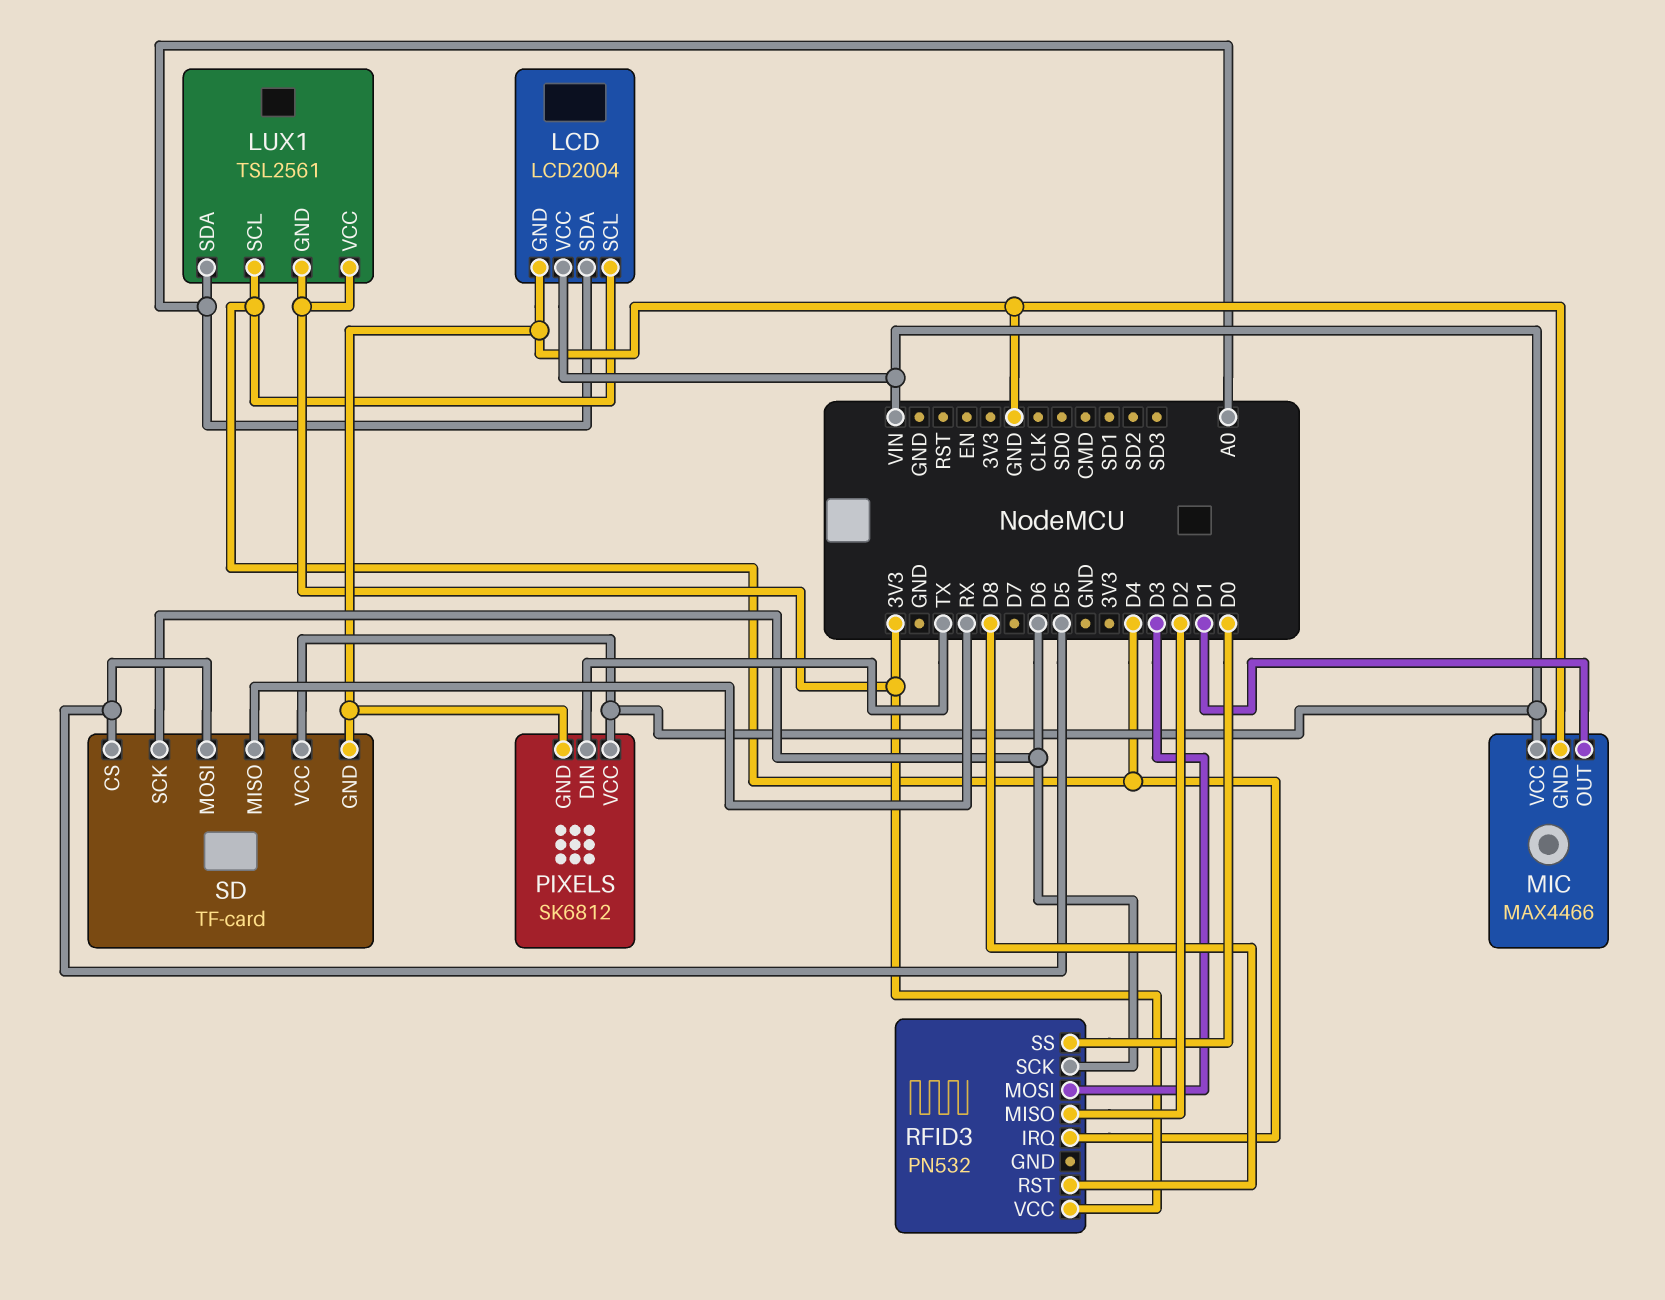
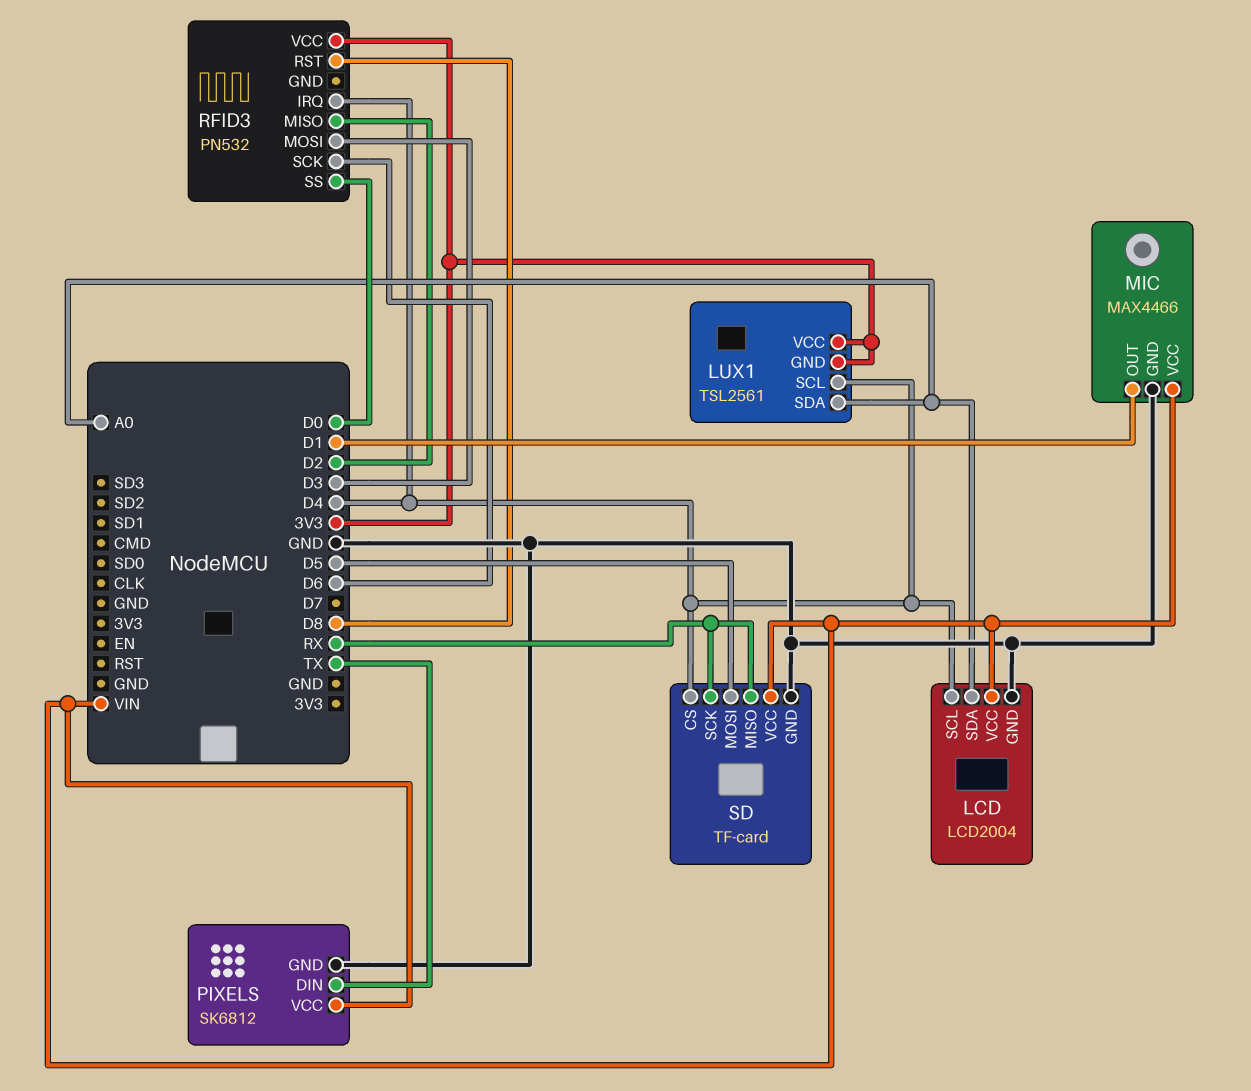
SD pin CS: D5 -> D4
SD pin SCK: D6 -> RX

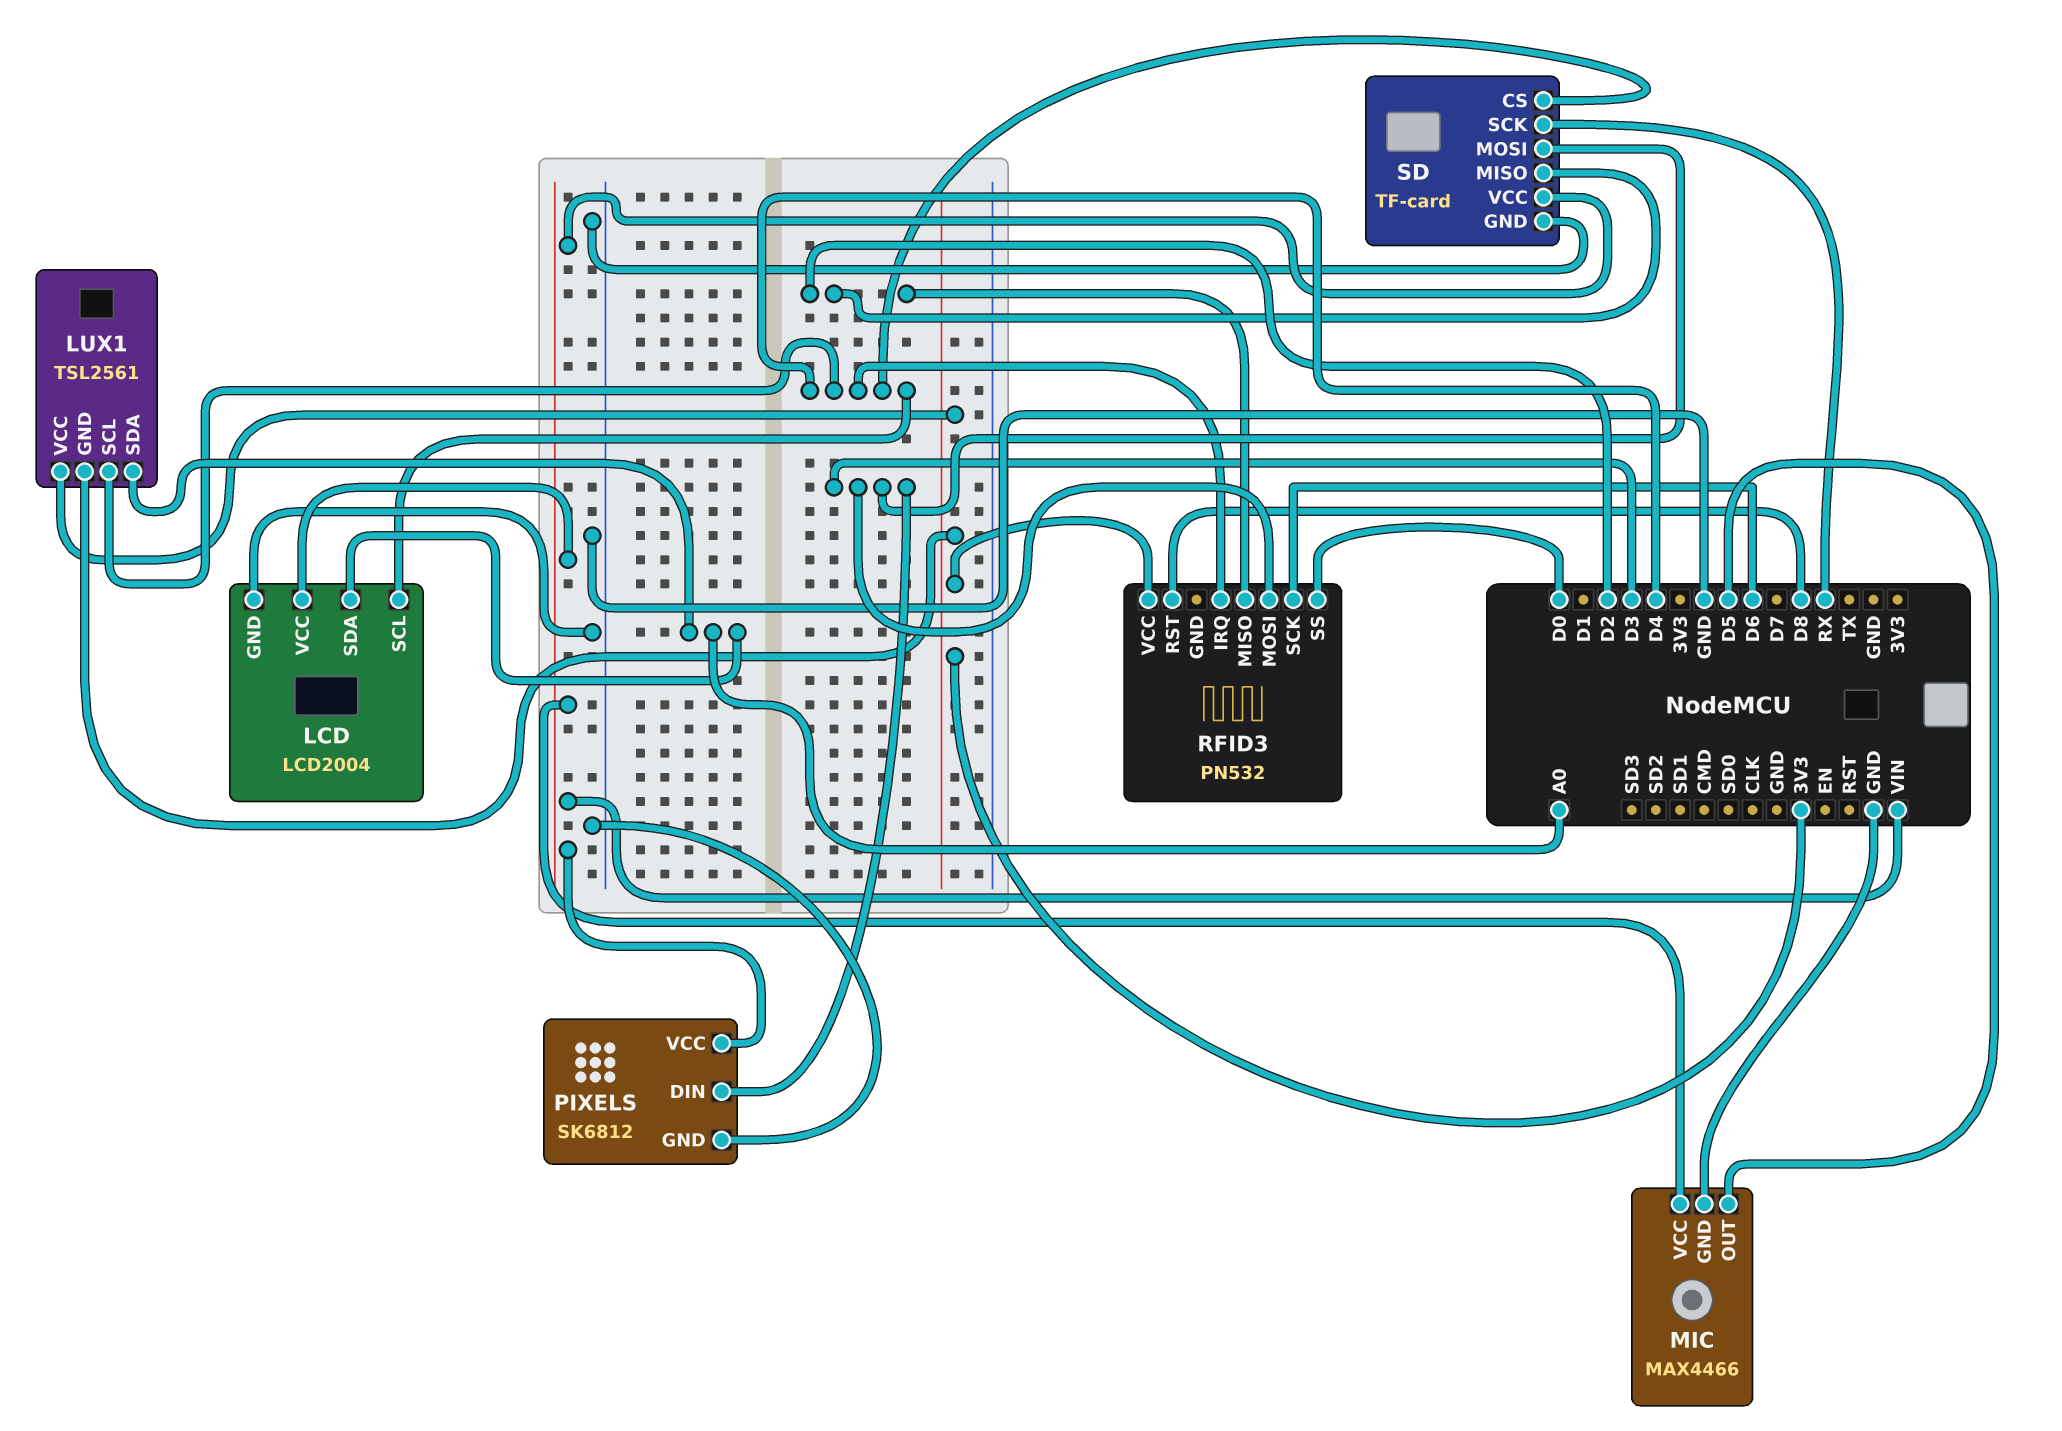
MIC pin OUT: D1 -> D5
PIXELS pin DIN: TX -> D3
SD pin MISO: RX -> D2
SD pin MOSI: D5 -> D3

